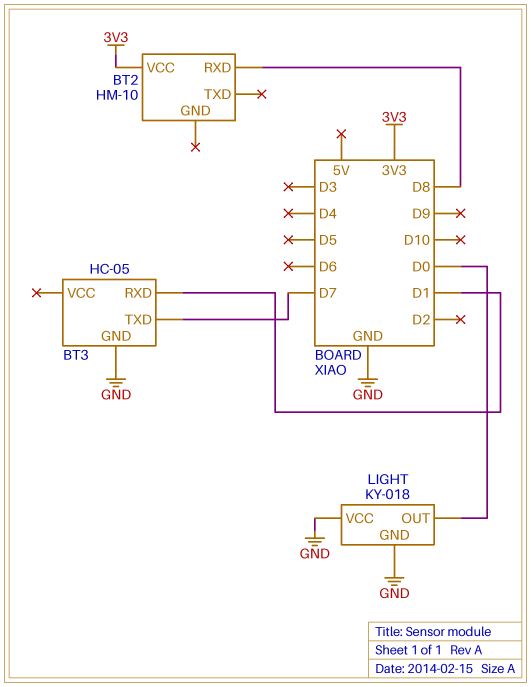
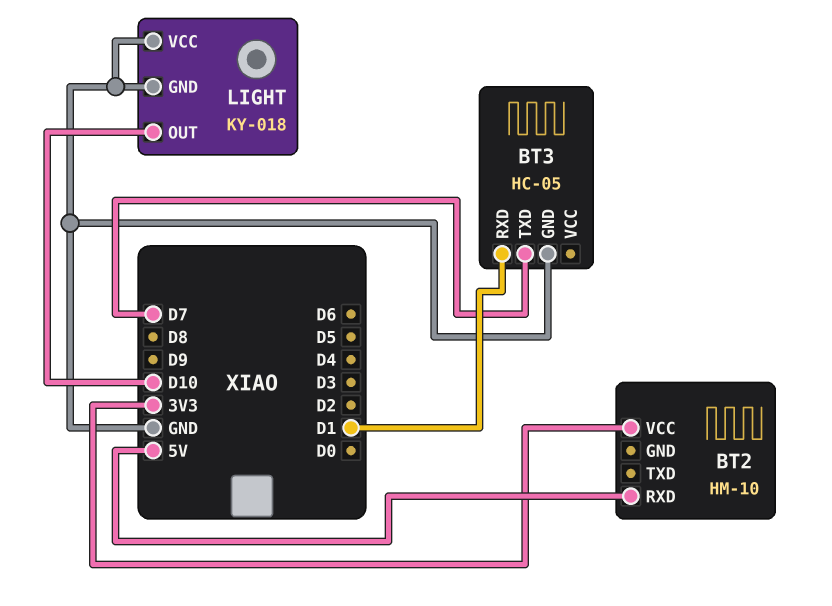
BT2 pin RXD: D8 -> 5V
LIGHT pin OUT: D0 -> D10

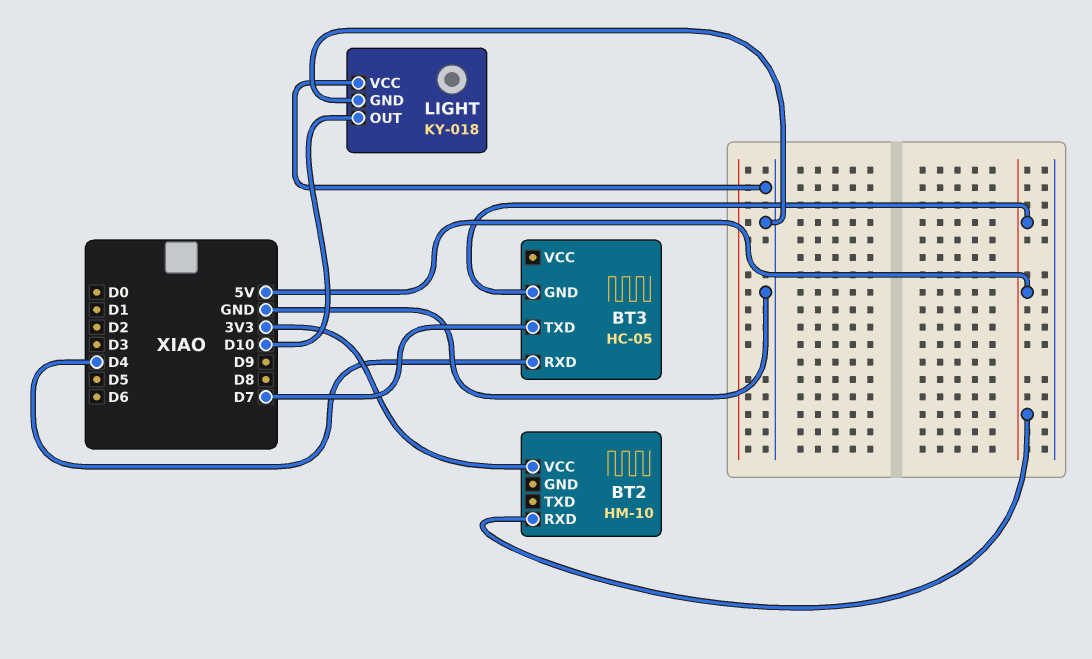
BT3 pin GND: GND -> 5V
BT3 pin RXD: D1 -> D4

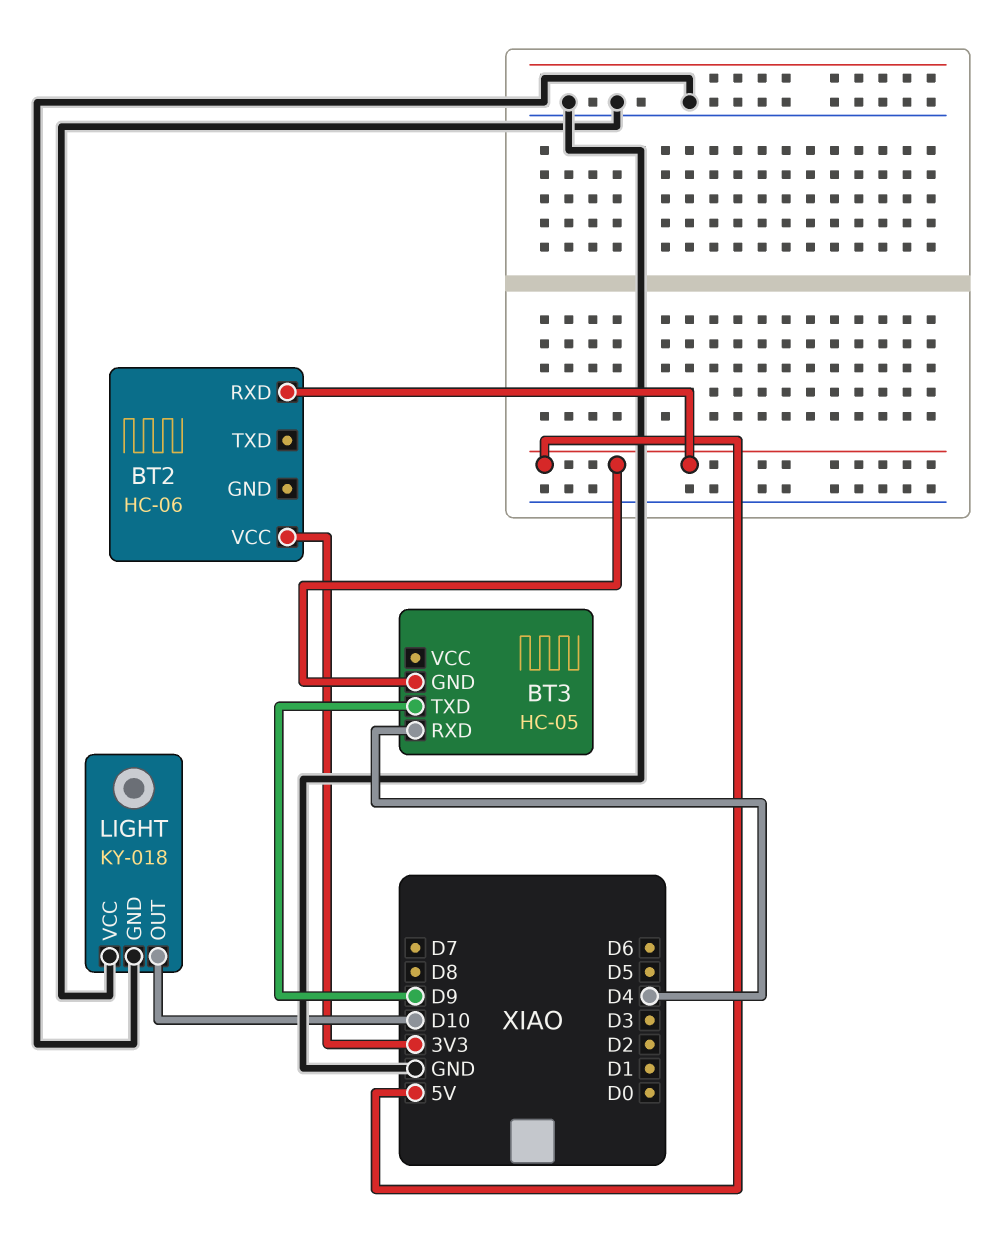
BT2: HM-10 -> HC-06
BT3 pin TXD: D7 -> D9

